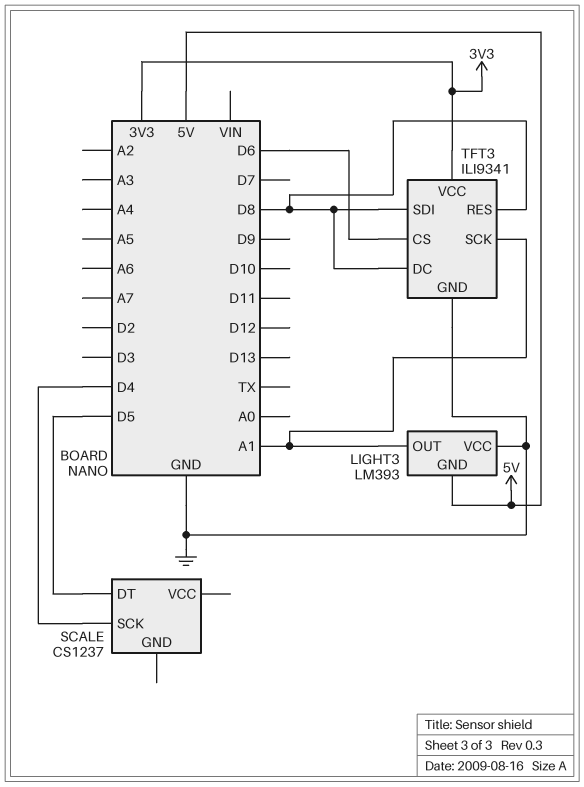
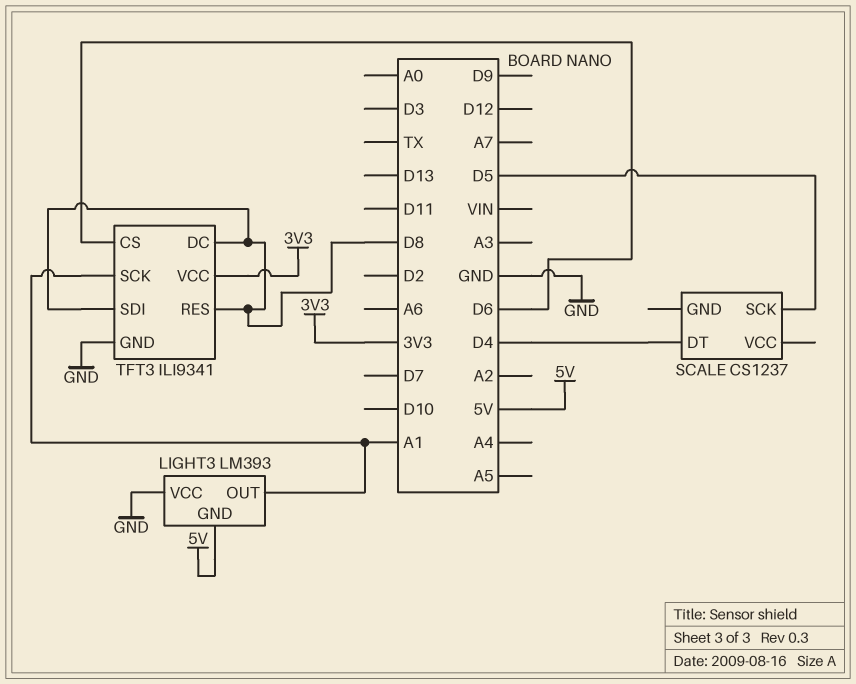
SCALE pin DT: D5 -> D4
SCALE pin SCK: D4 -> D5

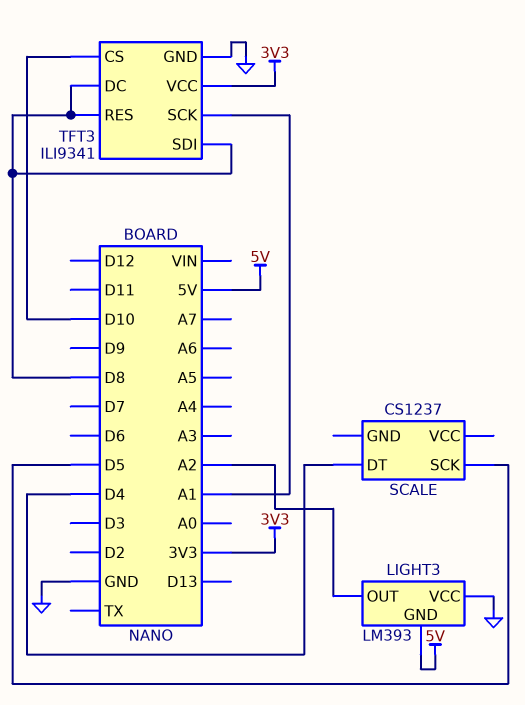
LIGHT3 pin OUT: A1 -> A2
TFT3 pin CS: D6 -> D10

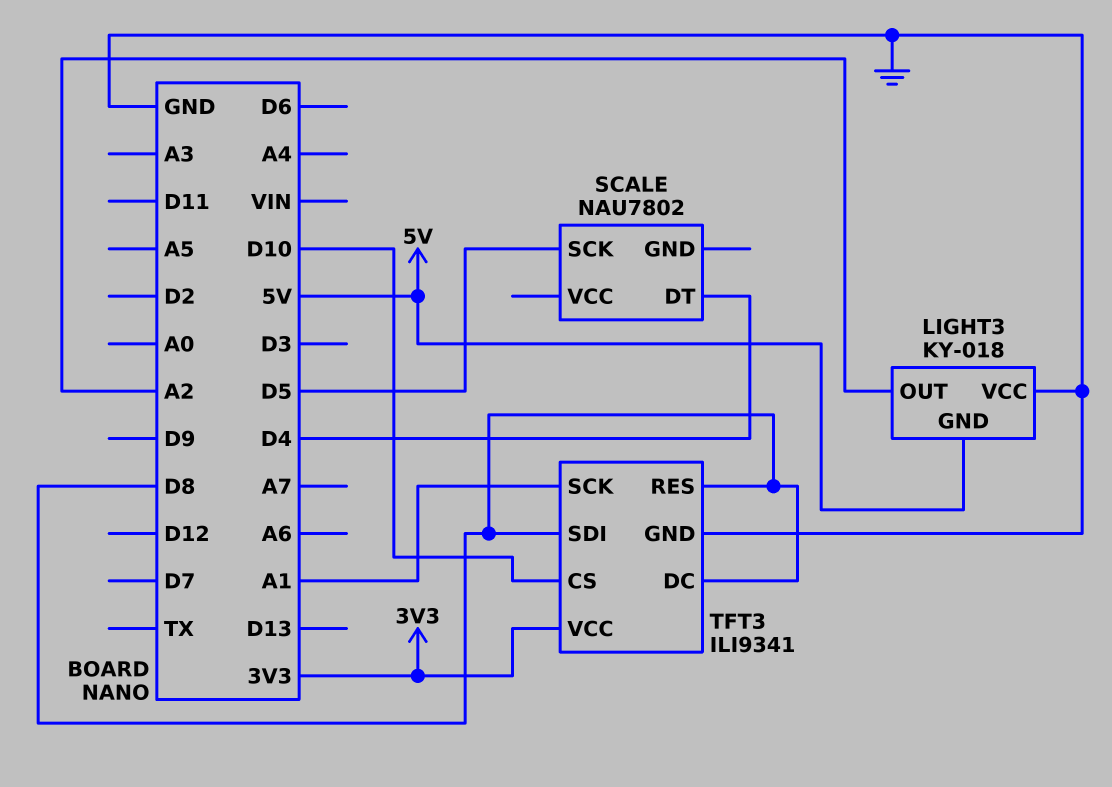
LIGHT3: LM393 -> KY-018
SCALE: CS1237 -> NAU7802

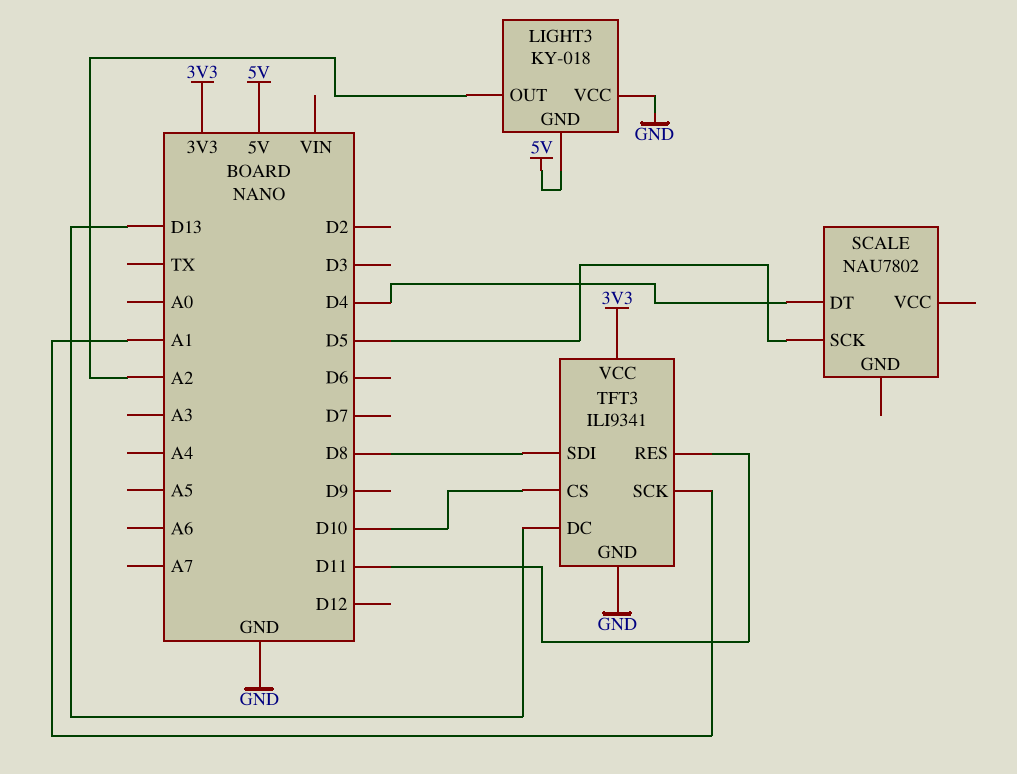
TFT3 pin DC: D8 -> D13
TFT3 pin RES: D8 -> D11

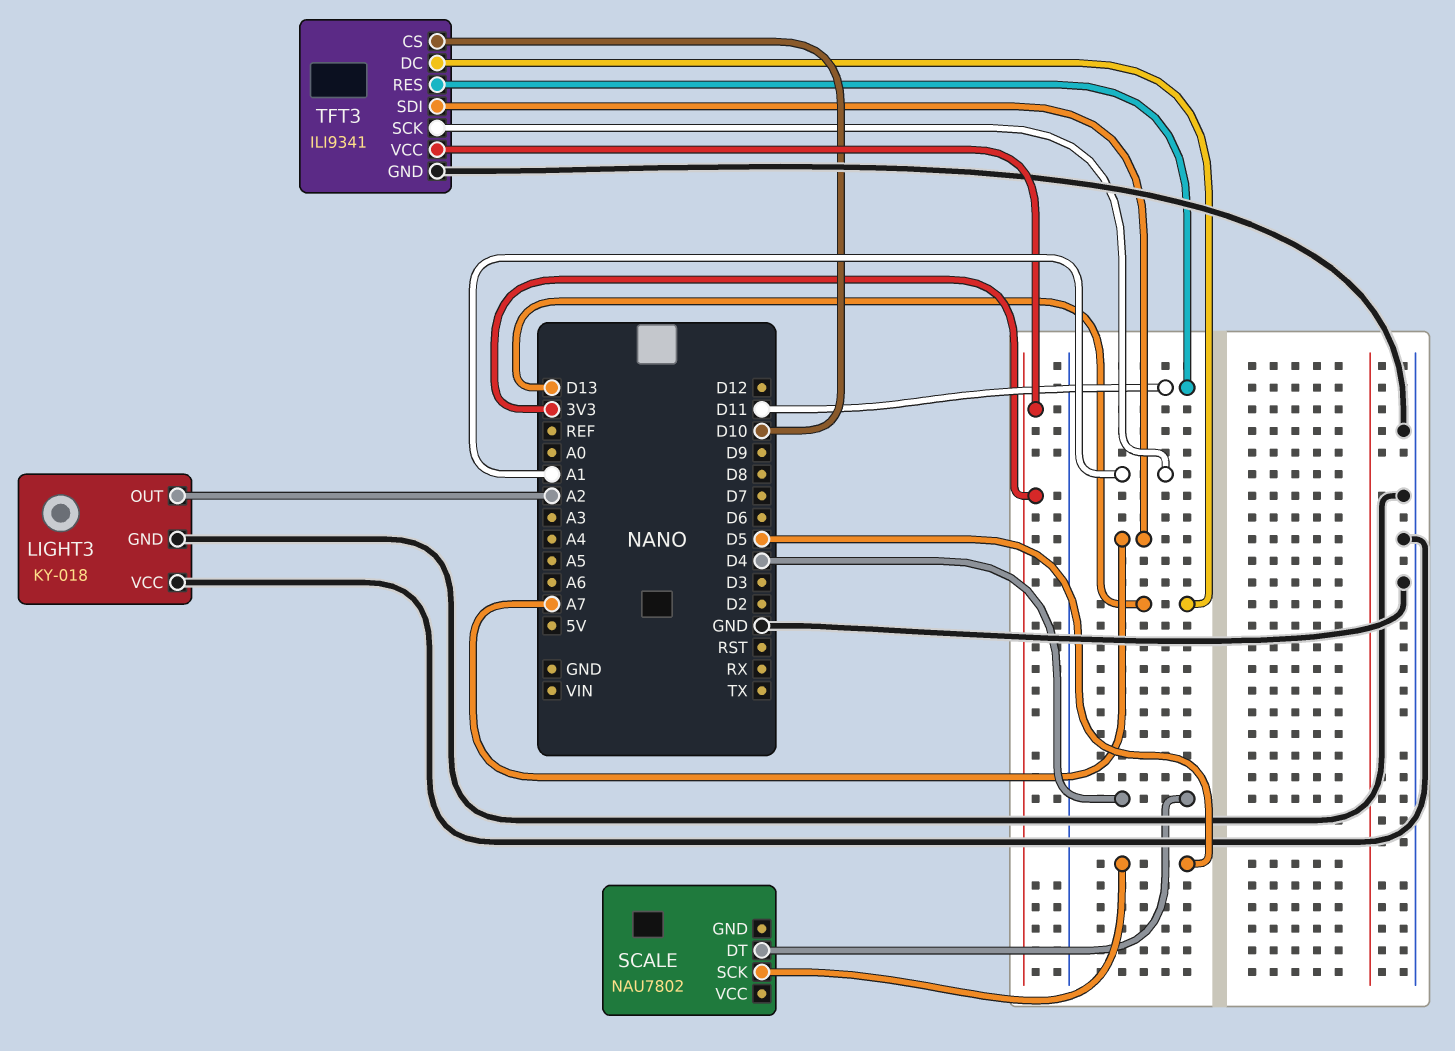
LIGHT3 pin GND: 5V -> GND
TFT3 pin SDI: D8 -> A7

